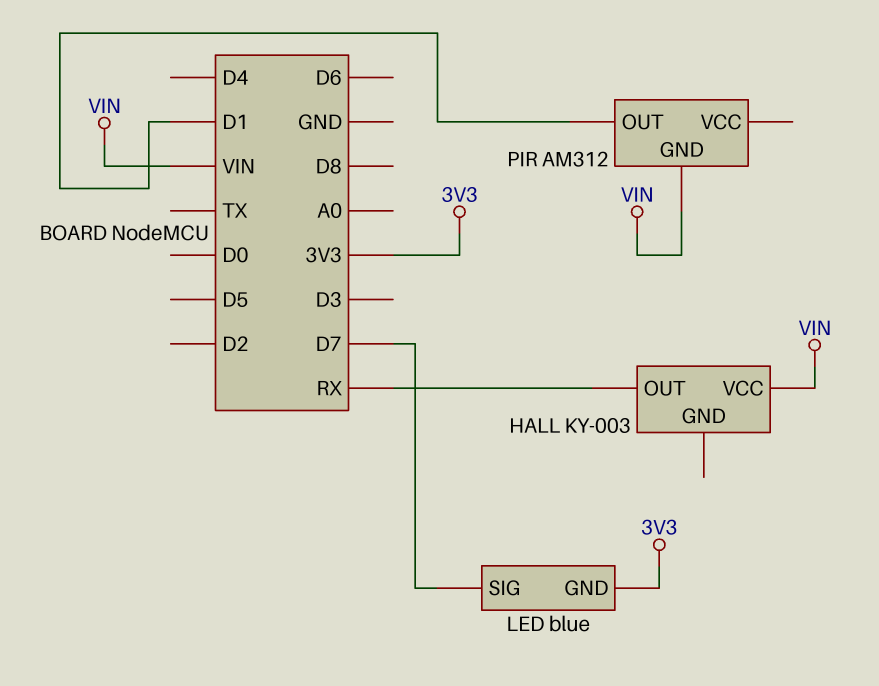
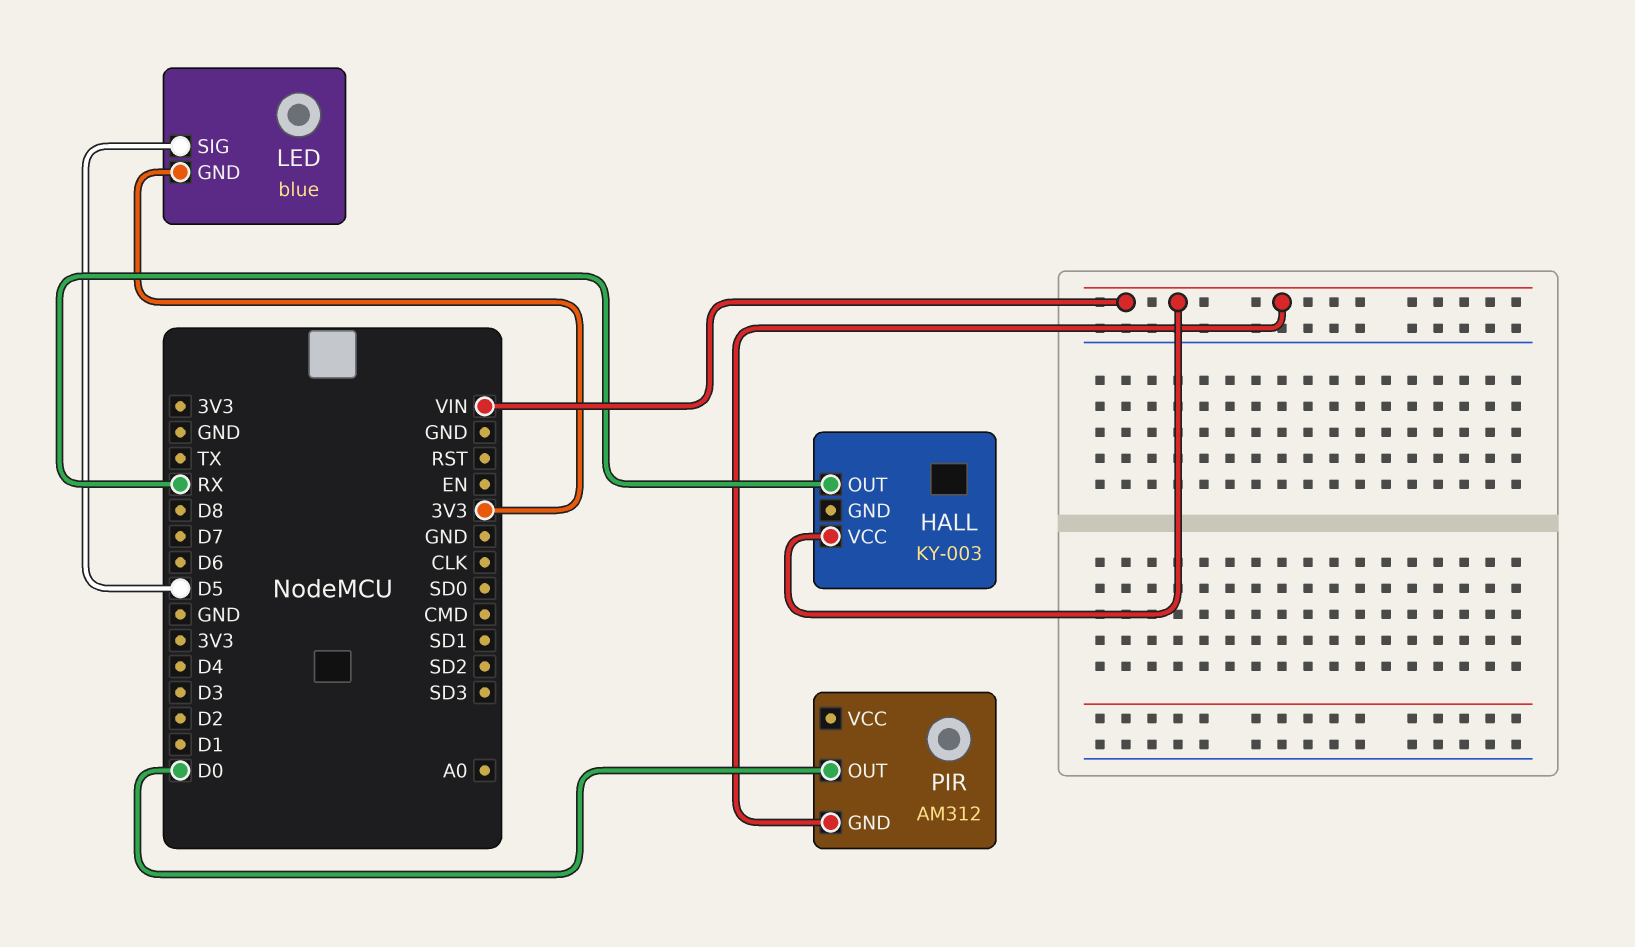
LED pin SIG: D7 -> D5
PIR pin OUT: D1 -> D0

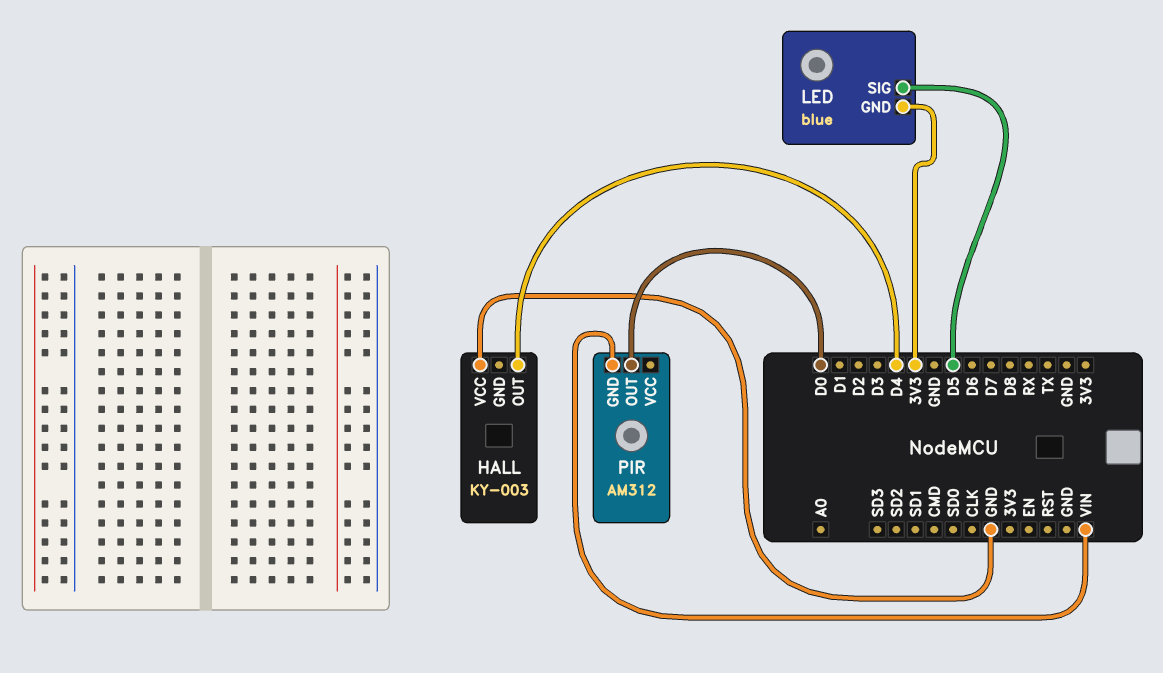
HALL pin OUT: RX -> D4
HALL pin VCC: VIN -> GND

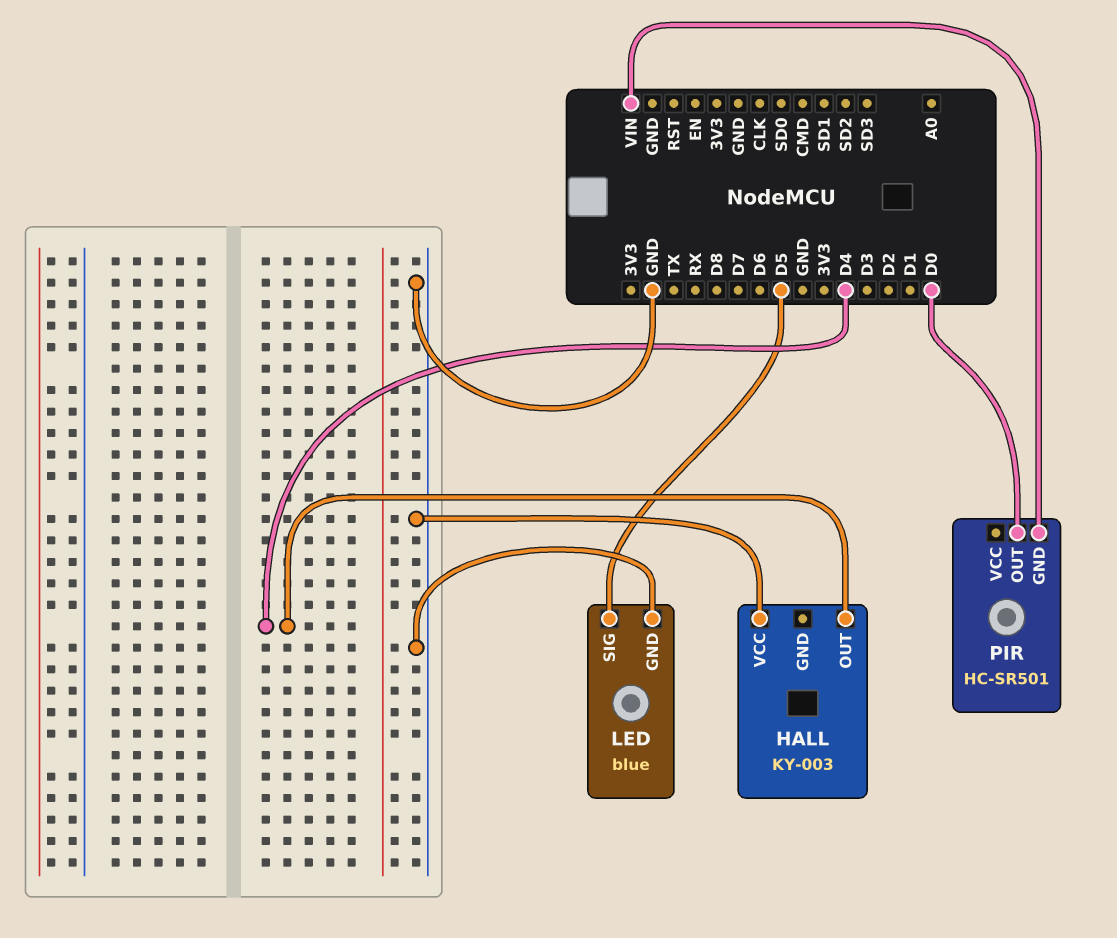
LED pin GND: 3V3 -> GND
PIR: AM312 -> HC-SR501

